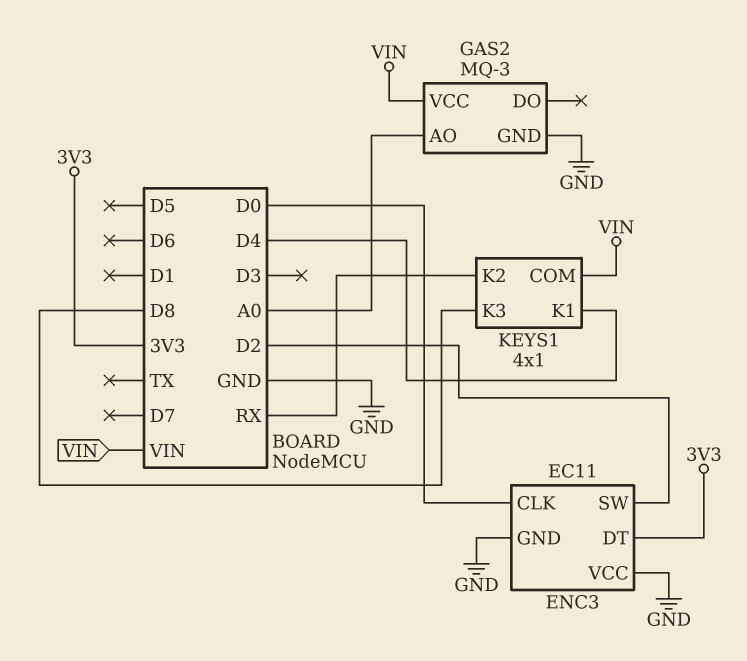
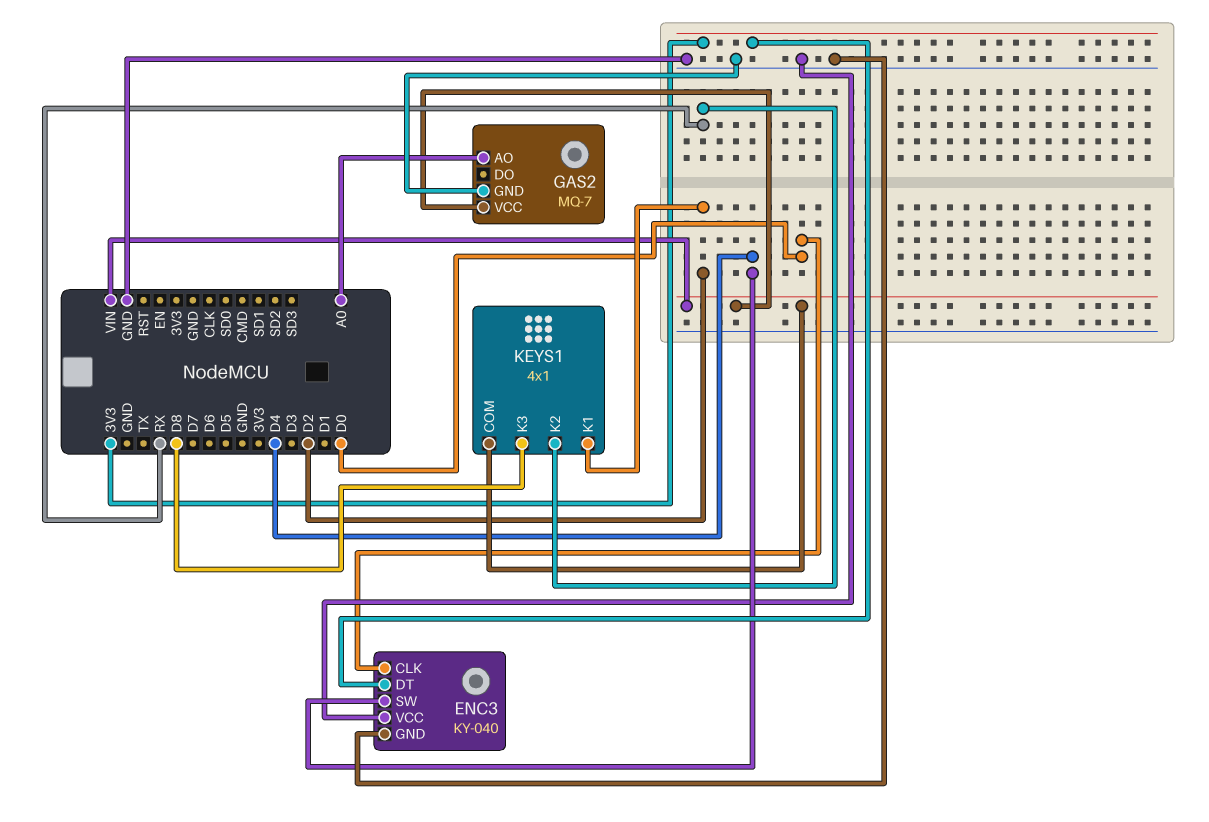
ENC3: EC11 -> KY-040
ENC3 pin SW: D2 -> D4
GAS2: MQ-3 -> MQ-7
KEYS1 pin K1: D4 -> D2

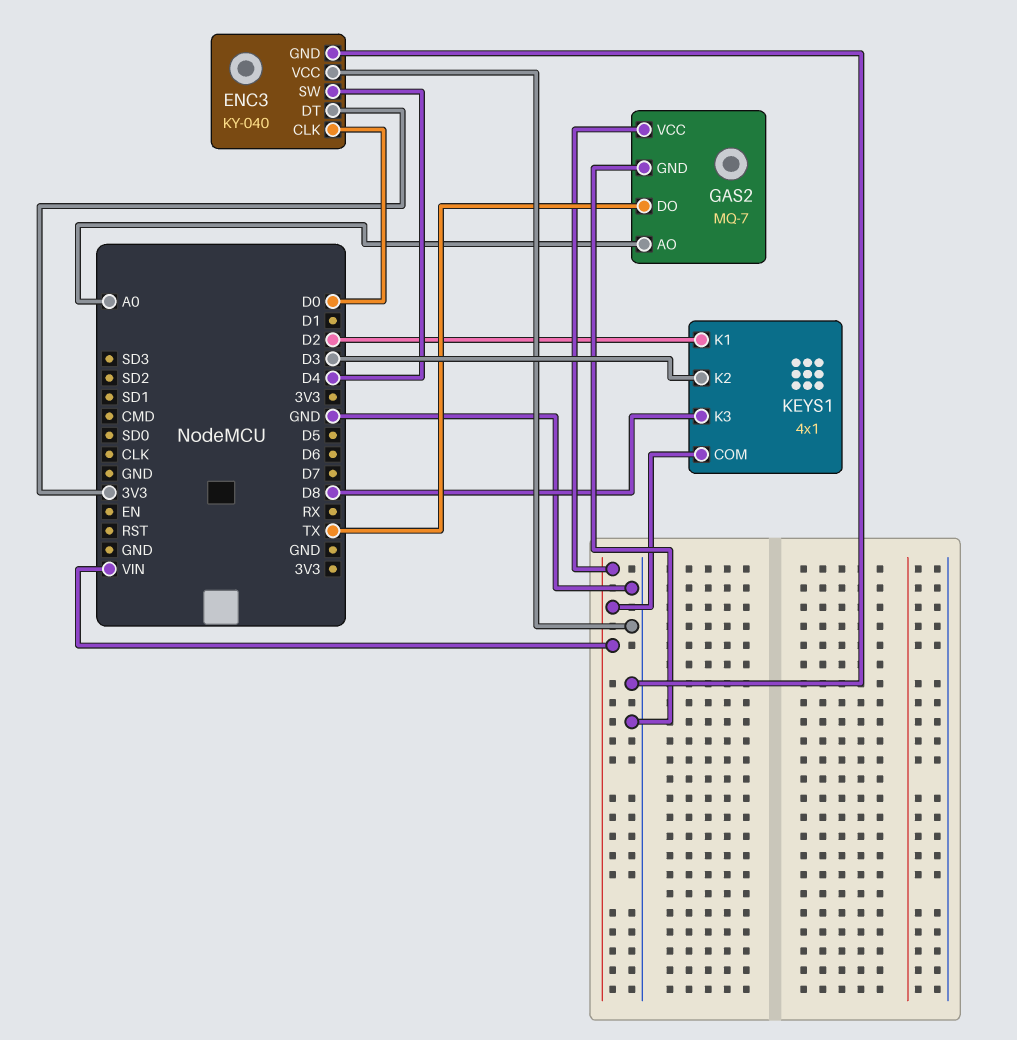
GAS2 pin DO: none -> TX
KEYS1 pin K2: RX -> D3

